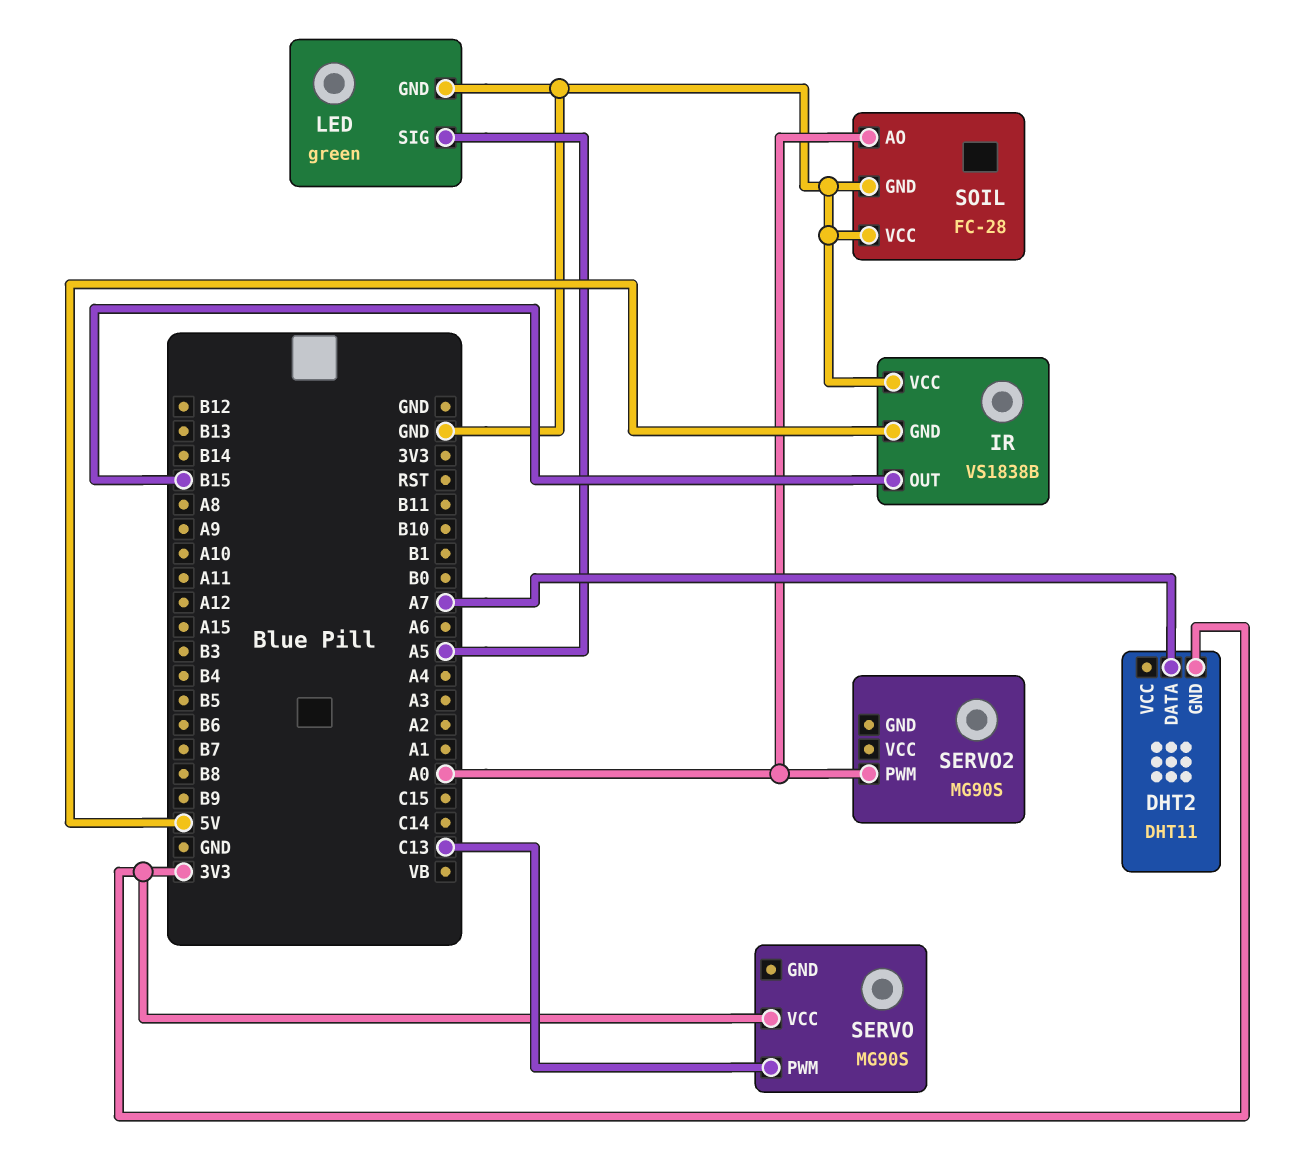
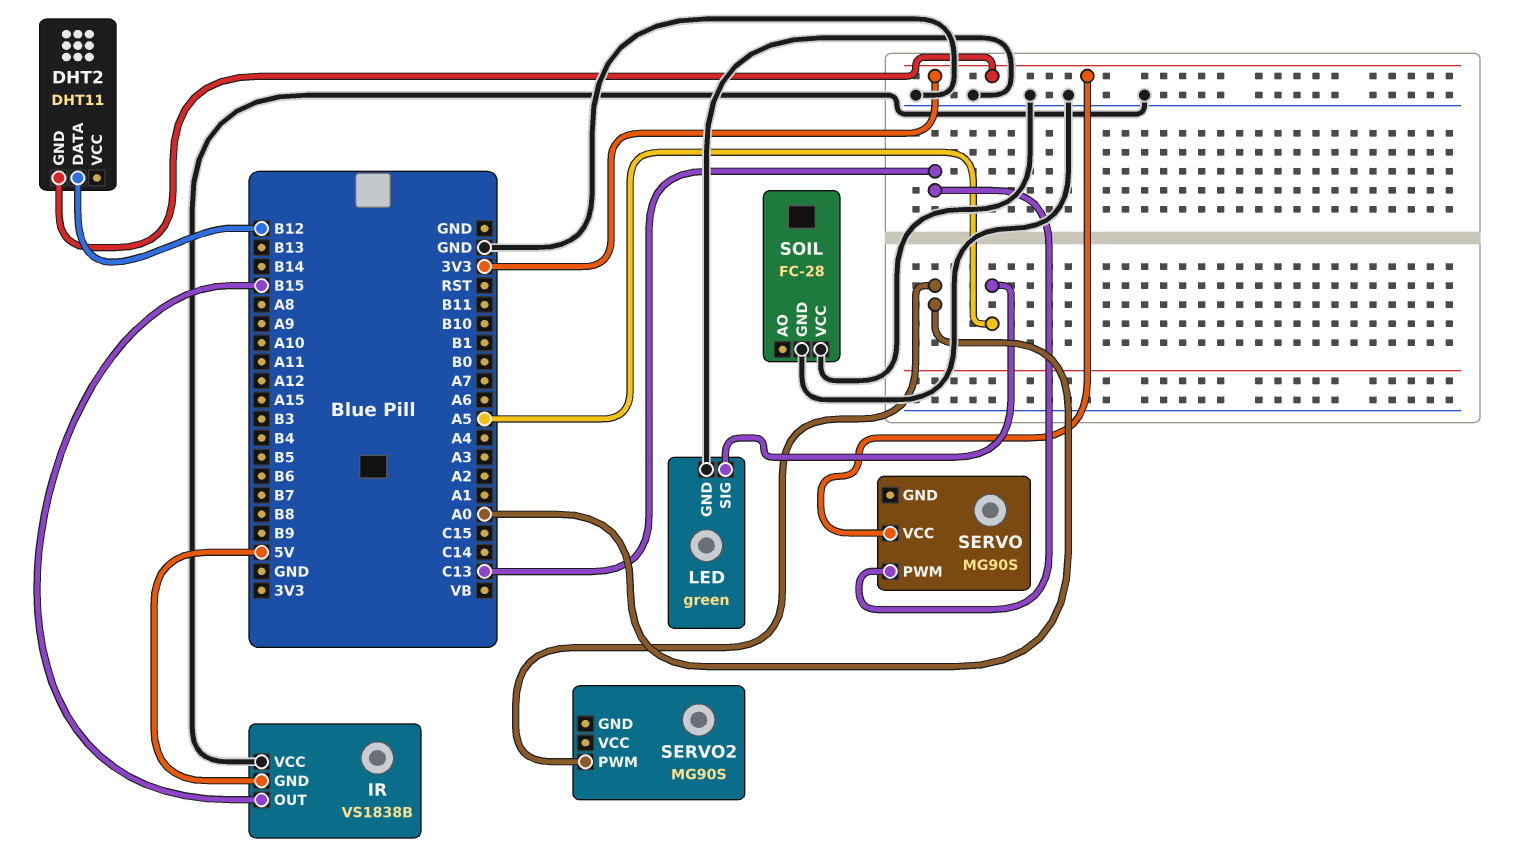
DHT2 pin DATA: A7 -> B12
SOIL pin AO: A0 -> none

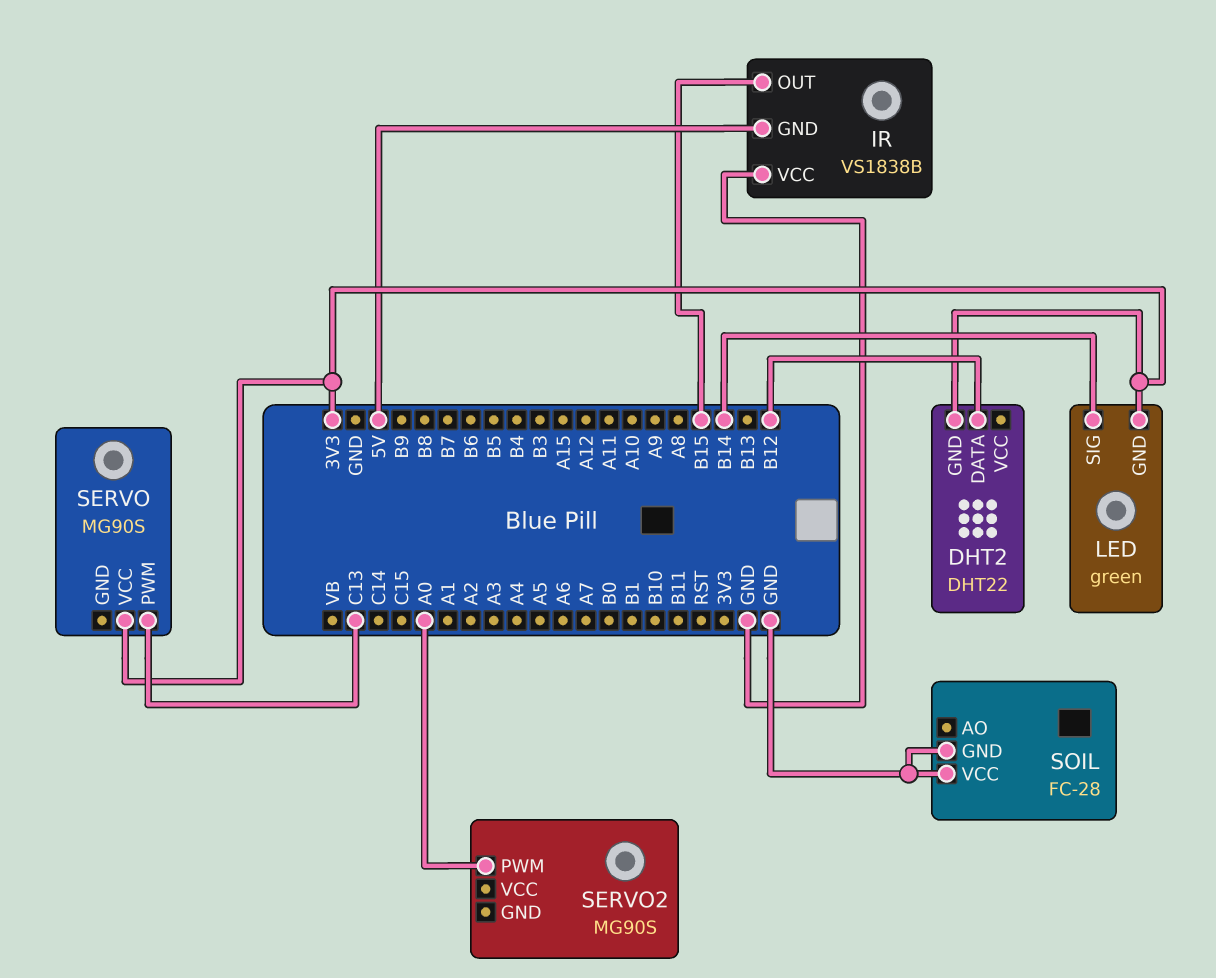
DHT2: DHT11 -> DHT22
LED pin GND: GND -> 3V3
LED pin SIG: A5 -> B14

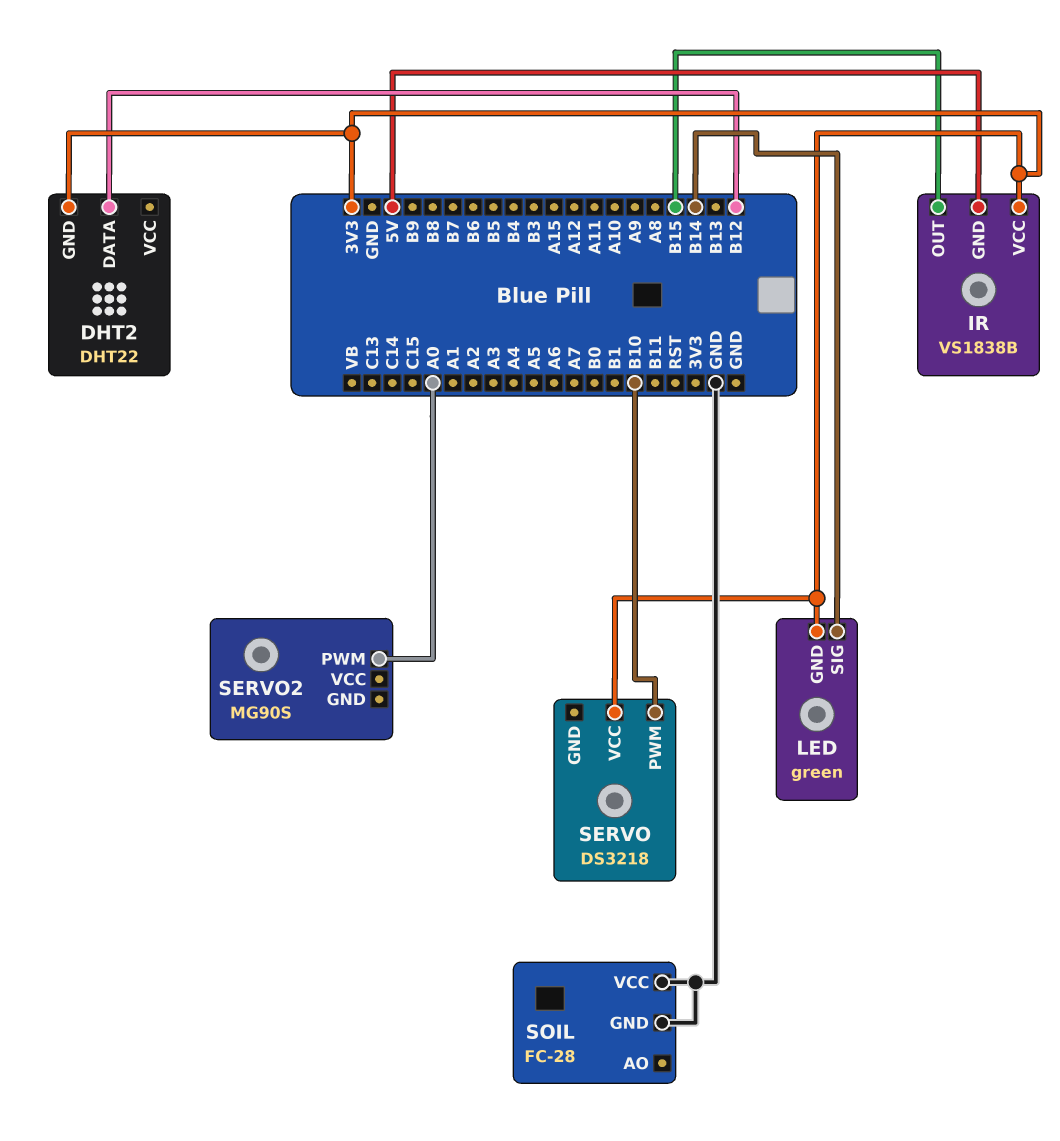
IR pin VCC: GND -> 3V3
SERVO: MG90S -> DS3218
SERVO pin PWM: C13 -> B10

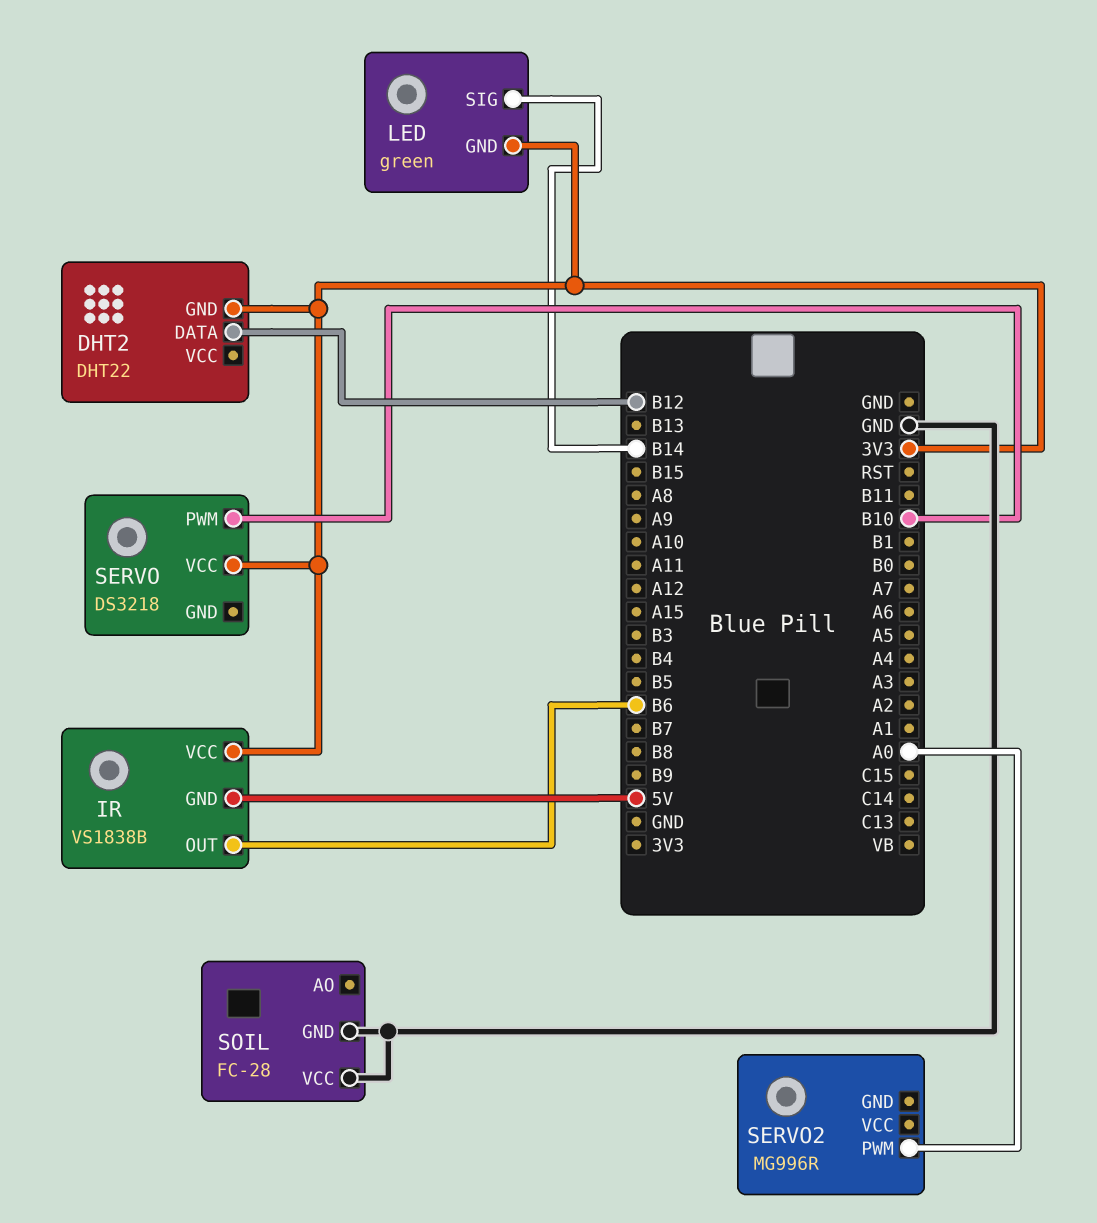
IR pin OUT: B15 -> B6
SERVO2: MG90S -> MG996R

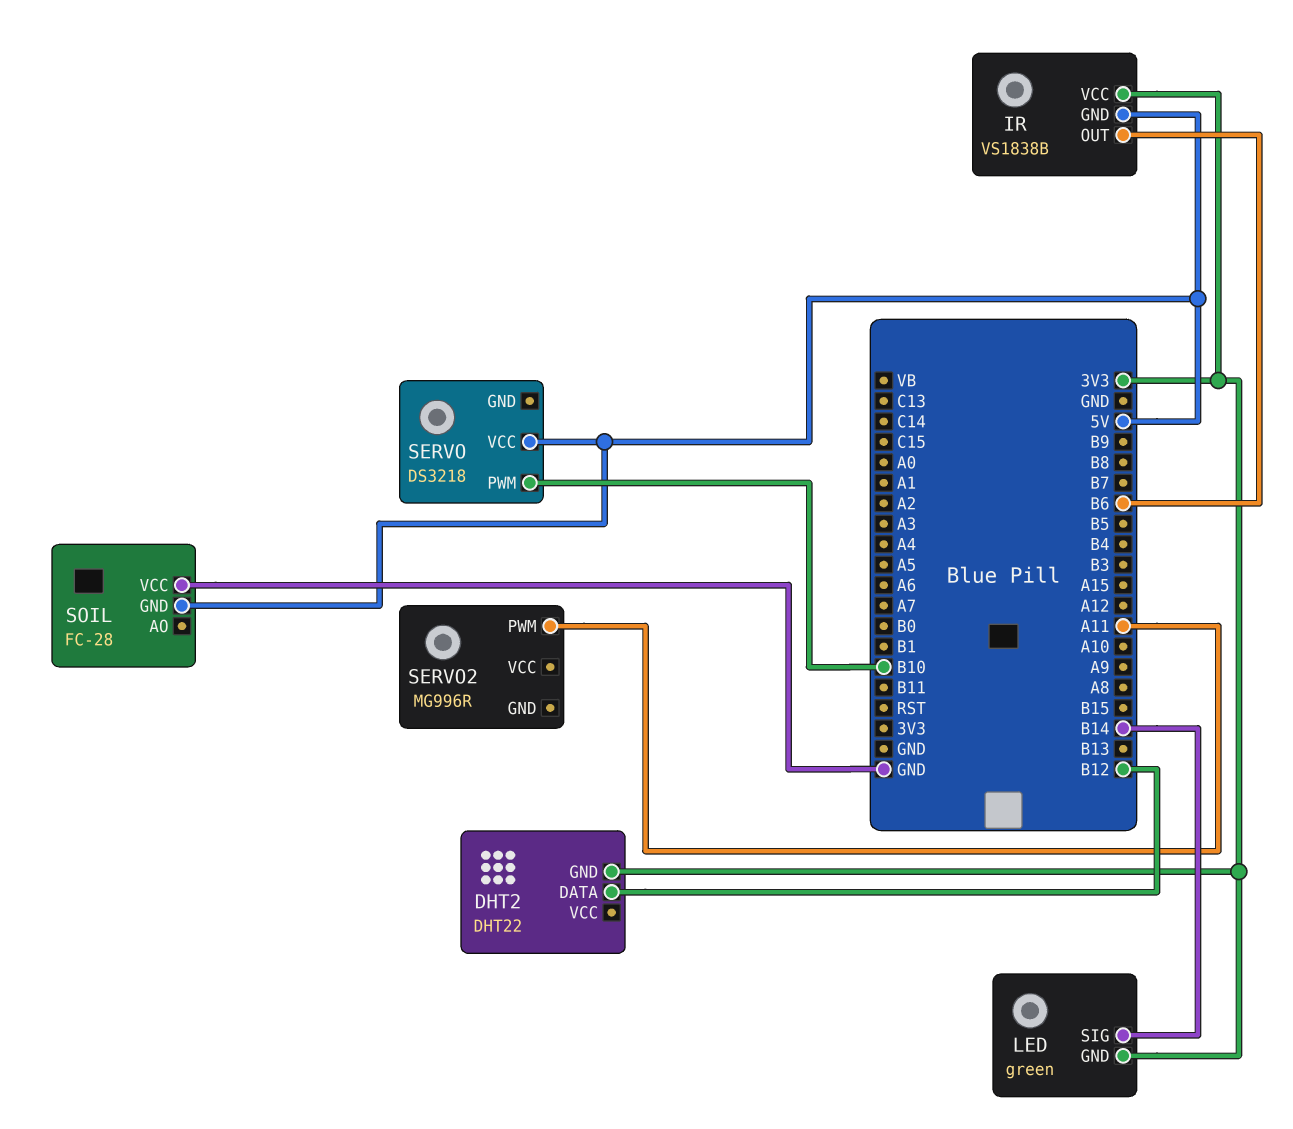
SERVO pin VCC: 3V3 -> 5V
SERVO2 pin PWM: A0 -> A11
SOIL pin GND: GND -> 5V

